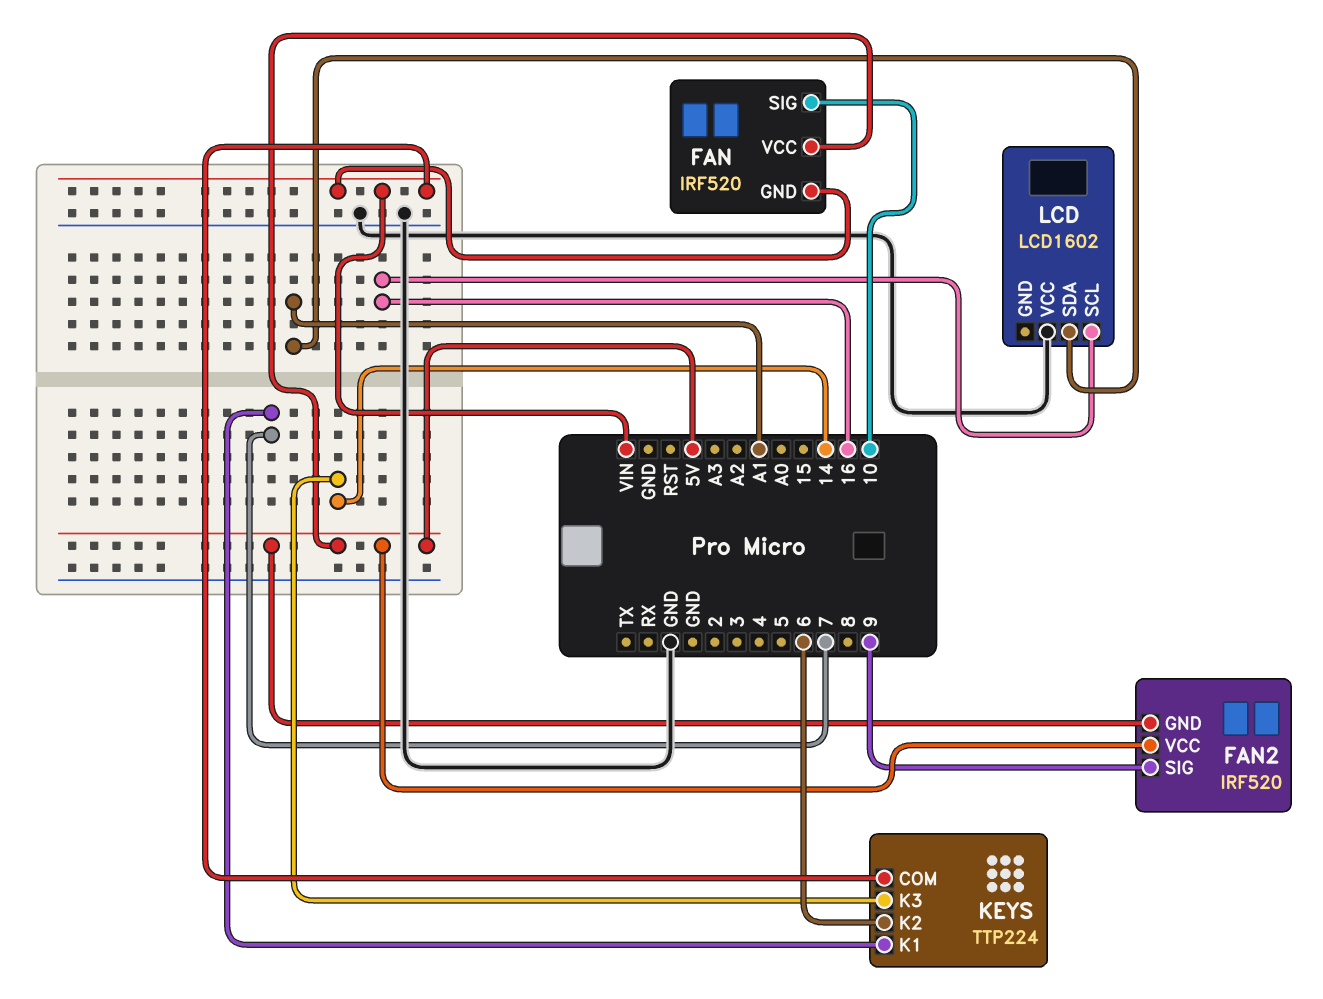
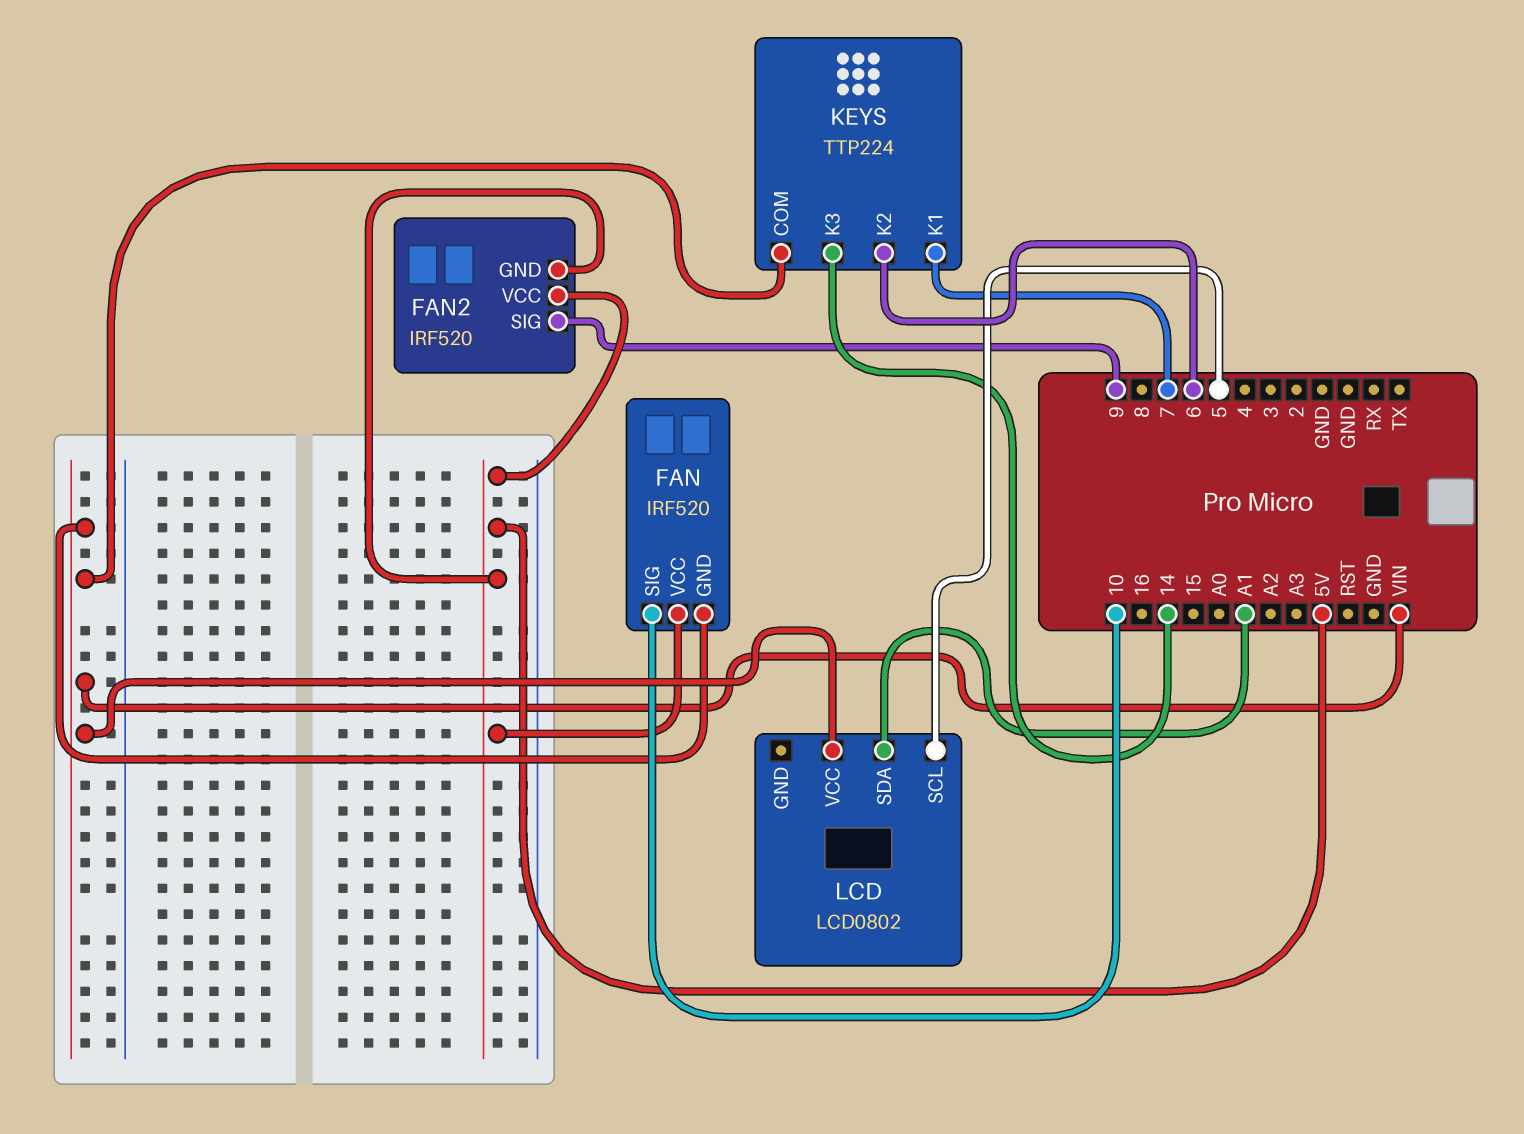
LCD: LCD1602 -> LCD0802
LCD pin SCL: 16 -> 5
LCD pin VCC: GND -> VIN

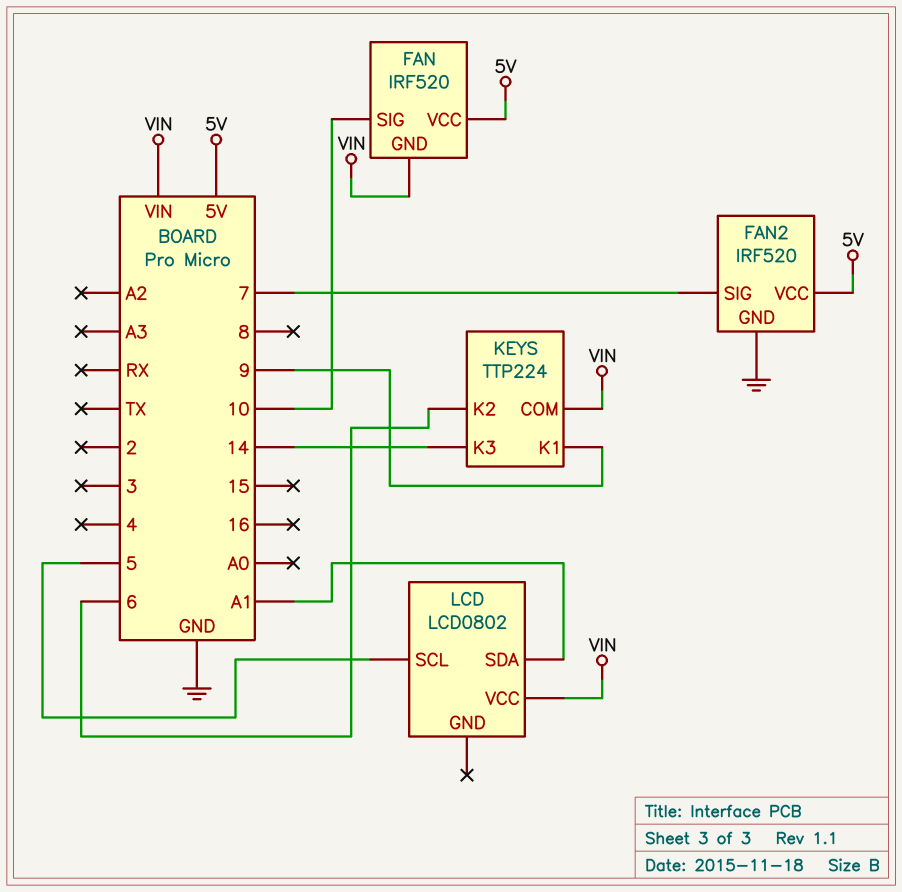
FAN2 pin GND: 5V -> GND
FAN2 pin SIG: 9 -> 7
KEYS pin K1: 7 -> 9

